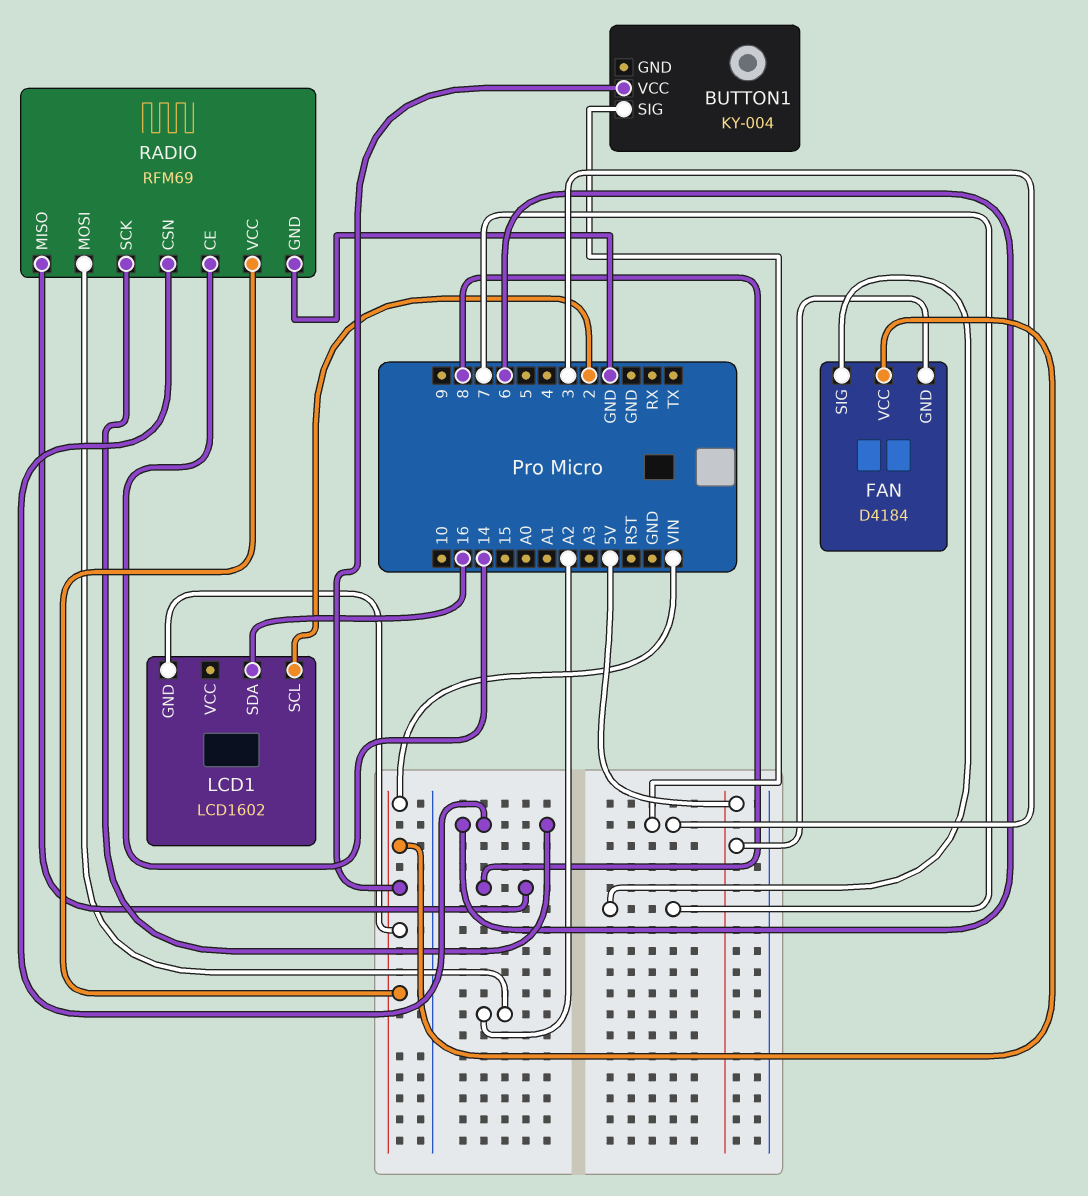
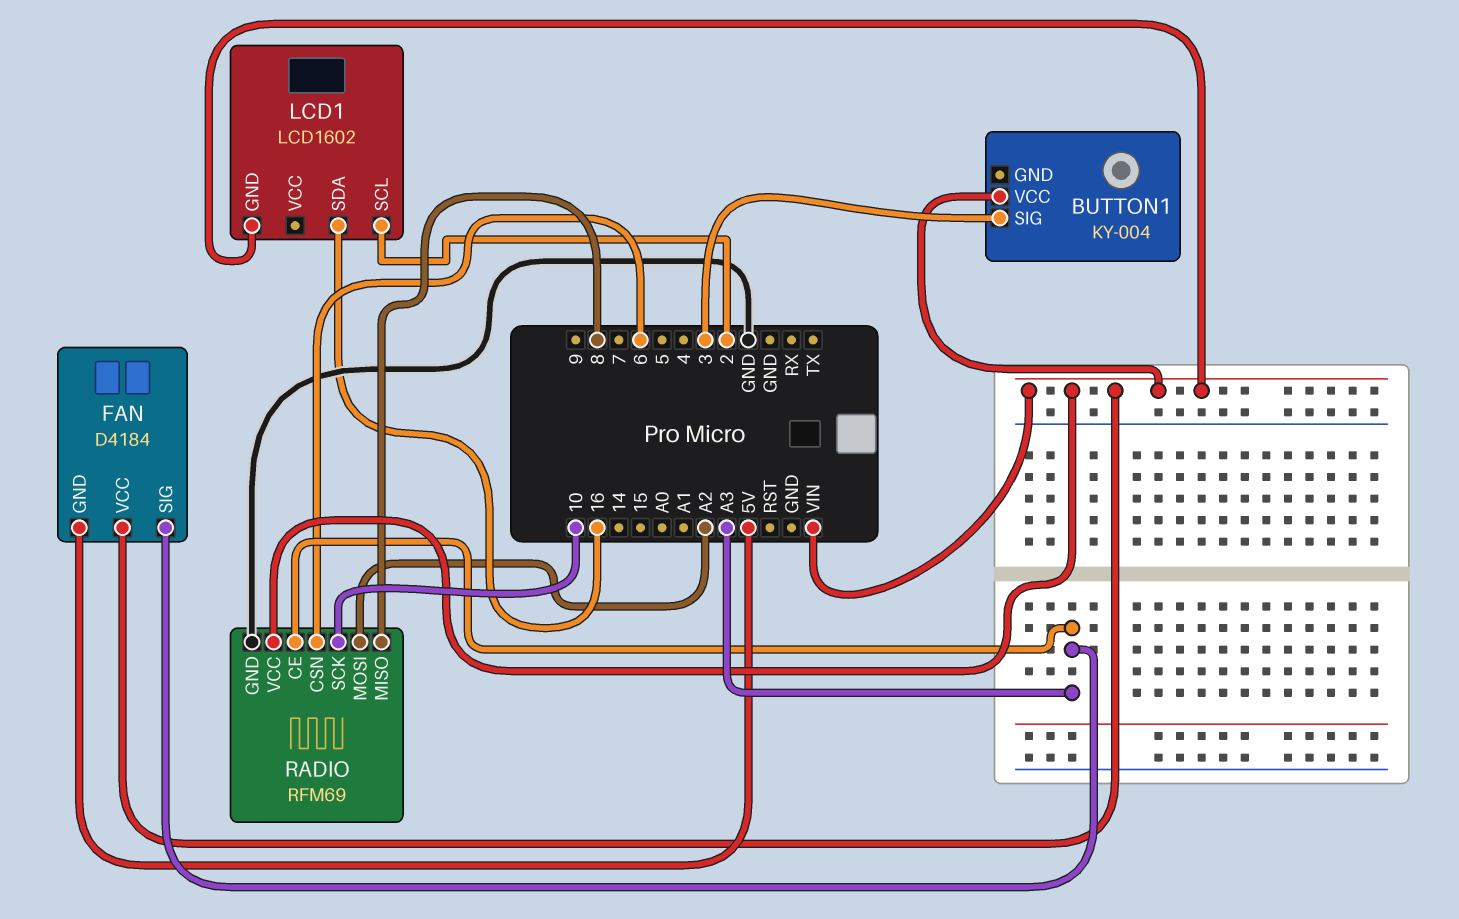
FAN pin SIG: 7 -> A3
RADIO pin CE: 14 -> A3
RADIO pin SCK: 6 -> 10

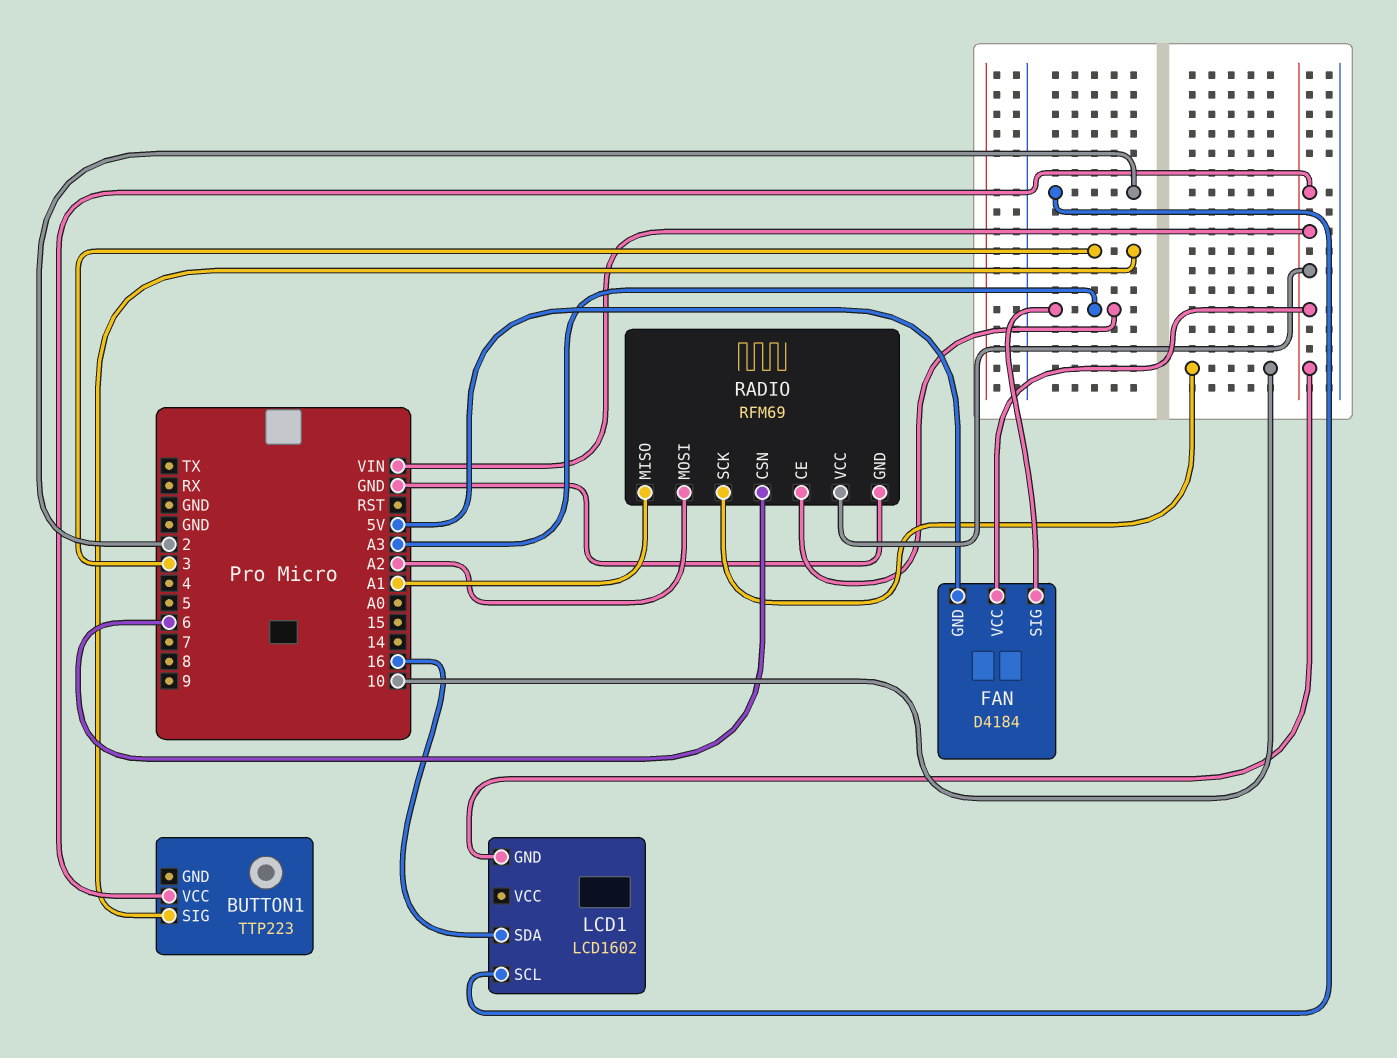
BUTTON1: KY-004 -> TTP223
RADIO pin MISO: 8 -> A1

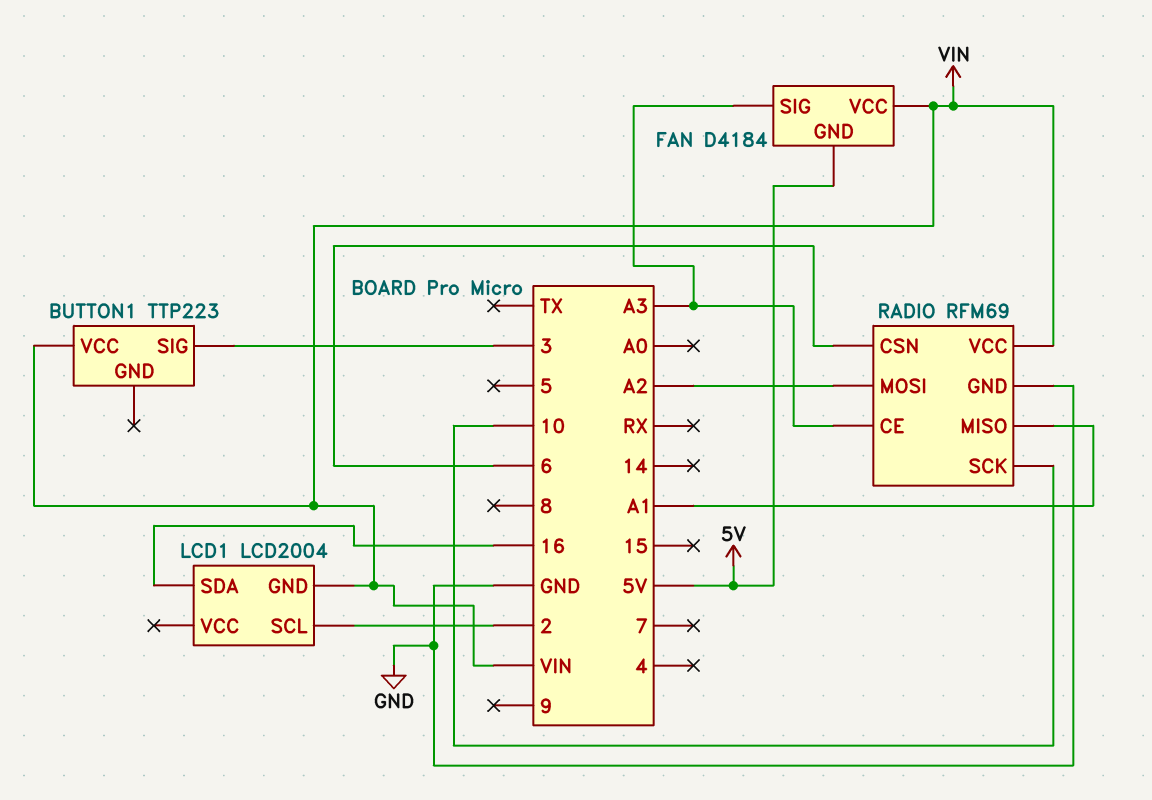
LCD1: LCD1602 -> LCD2004

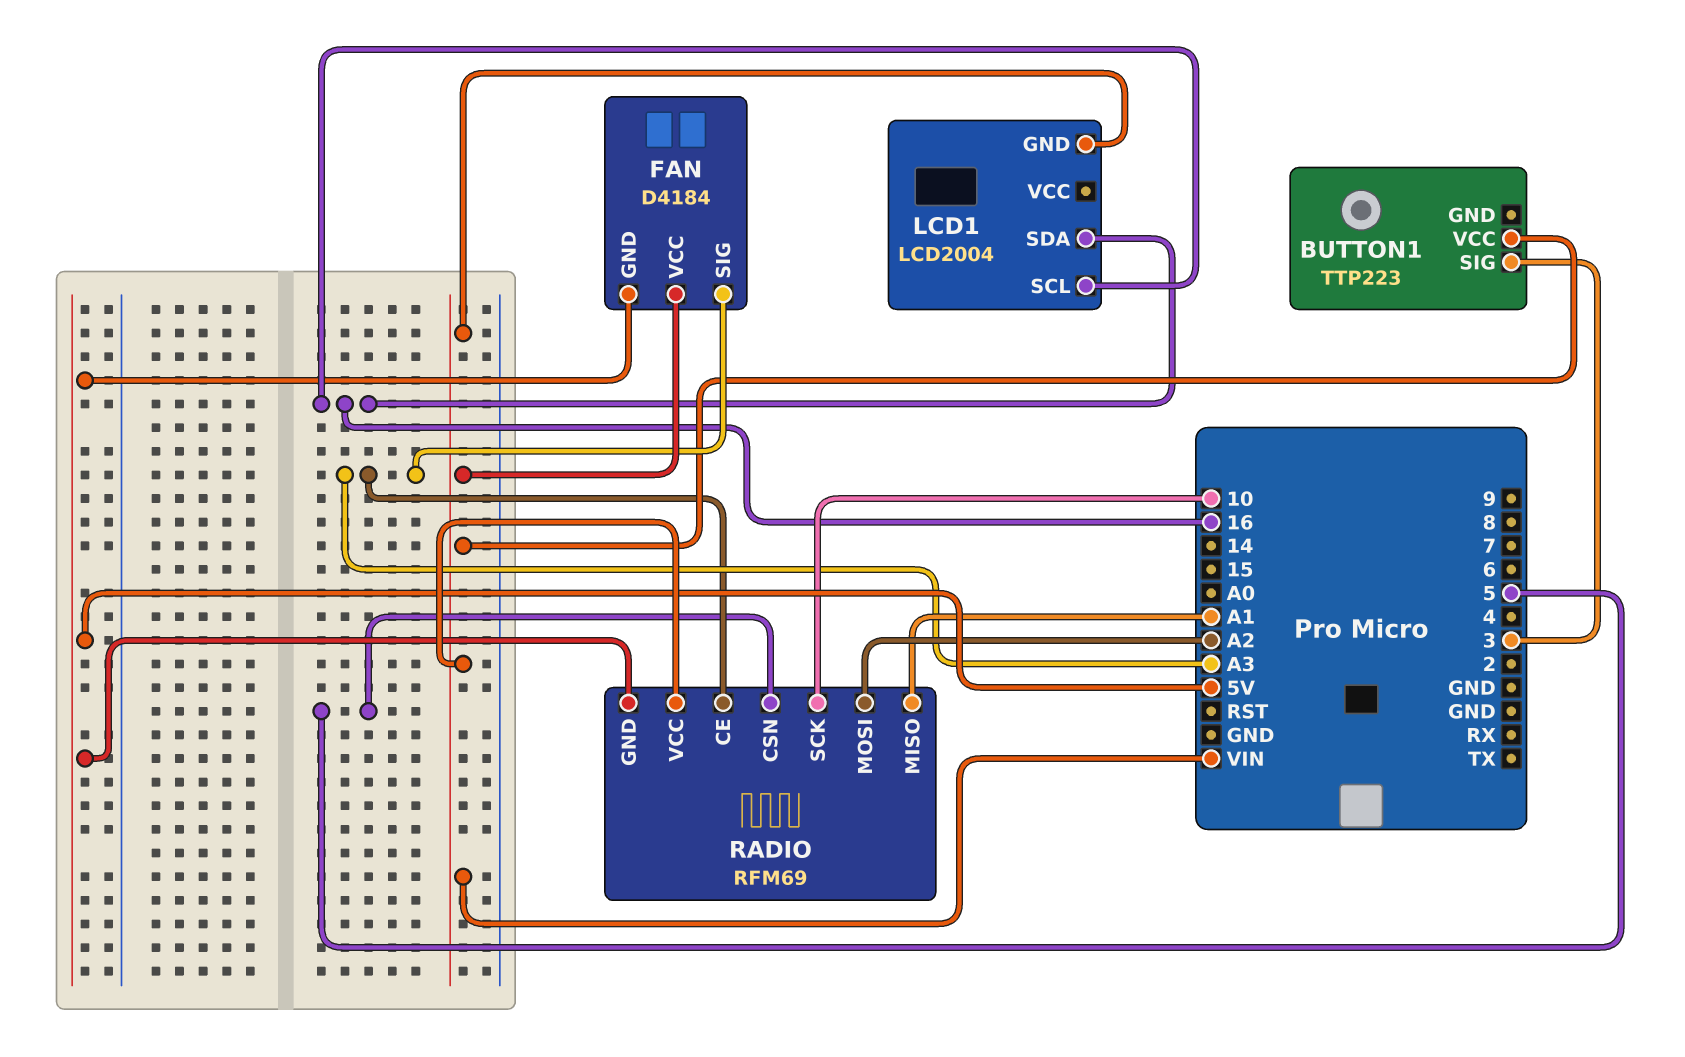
LCD1 pin SCL: 2 -> 16
RADIO pin CSN: 6 -> 5
RADIO pin GND: GND -> 5V

